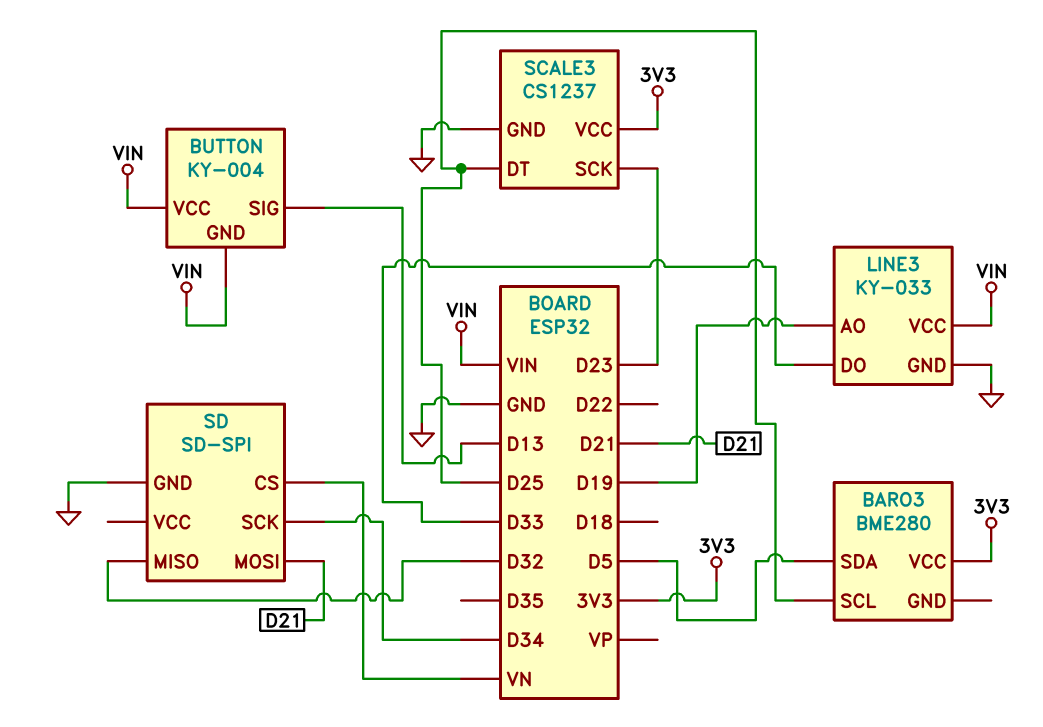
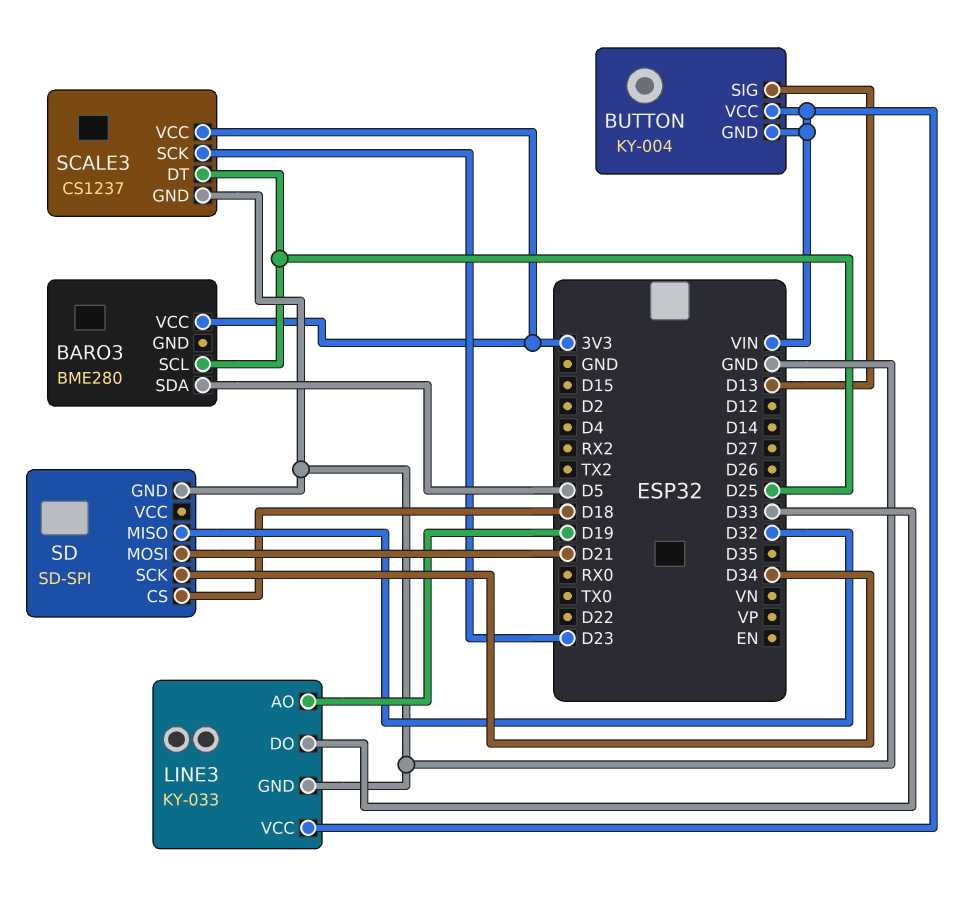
SD pin CS: VN -> D18

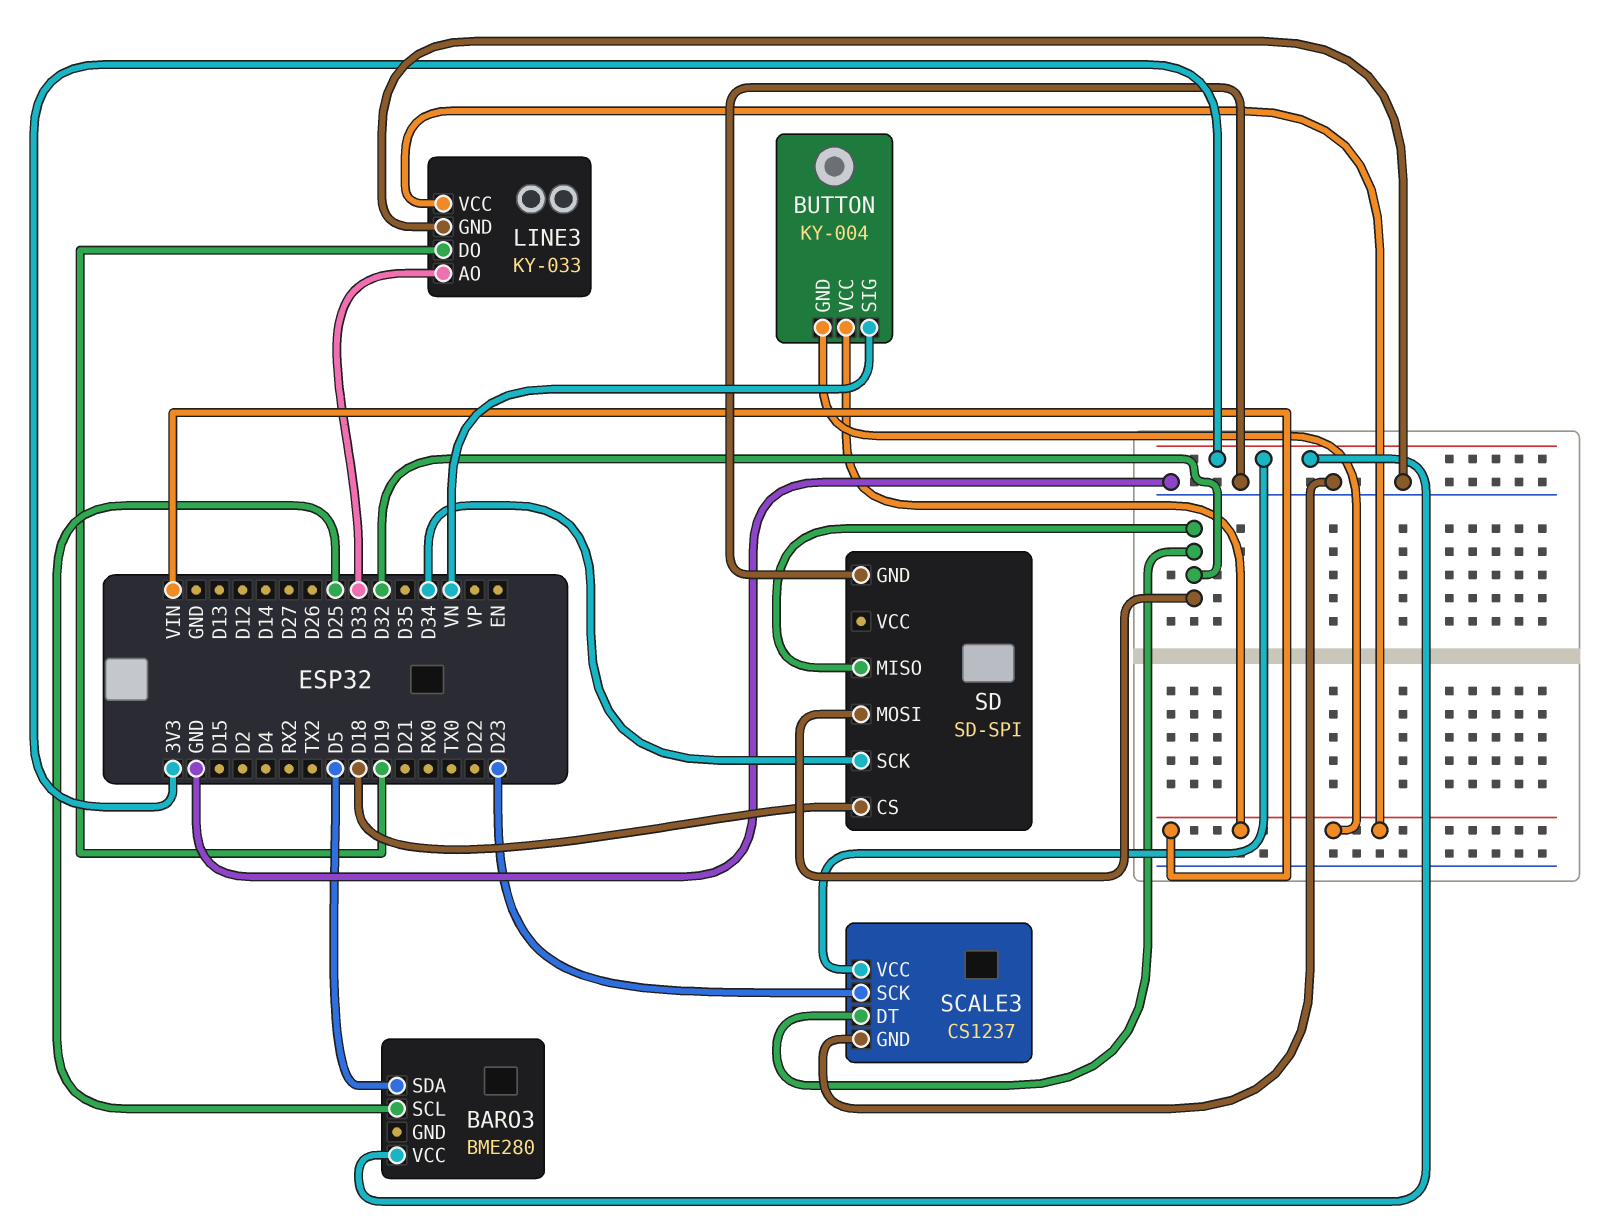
BUTTON pin SIG: D13 -> VN
LINE3 pin AO: D19 -> D33
LINE3 pin DO: D33 -> D19
SCALE3 pin DT: D25 -> D32
SD pin MOSI: D21 -> D32

